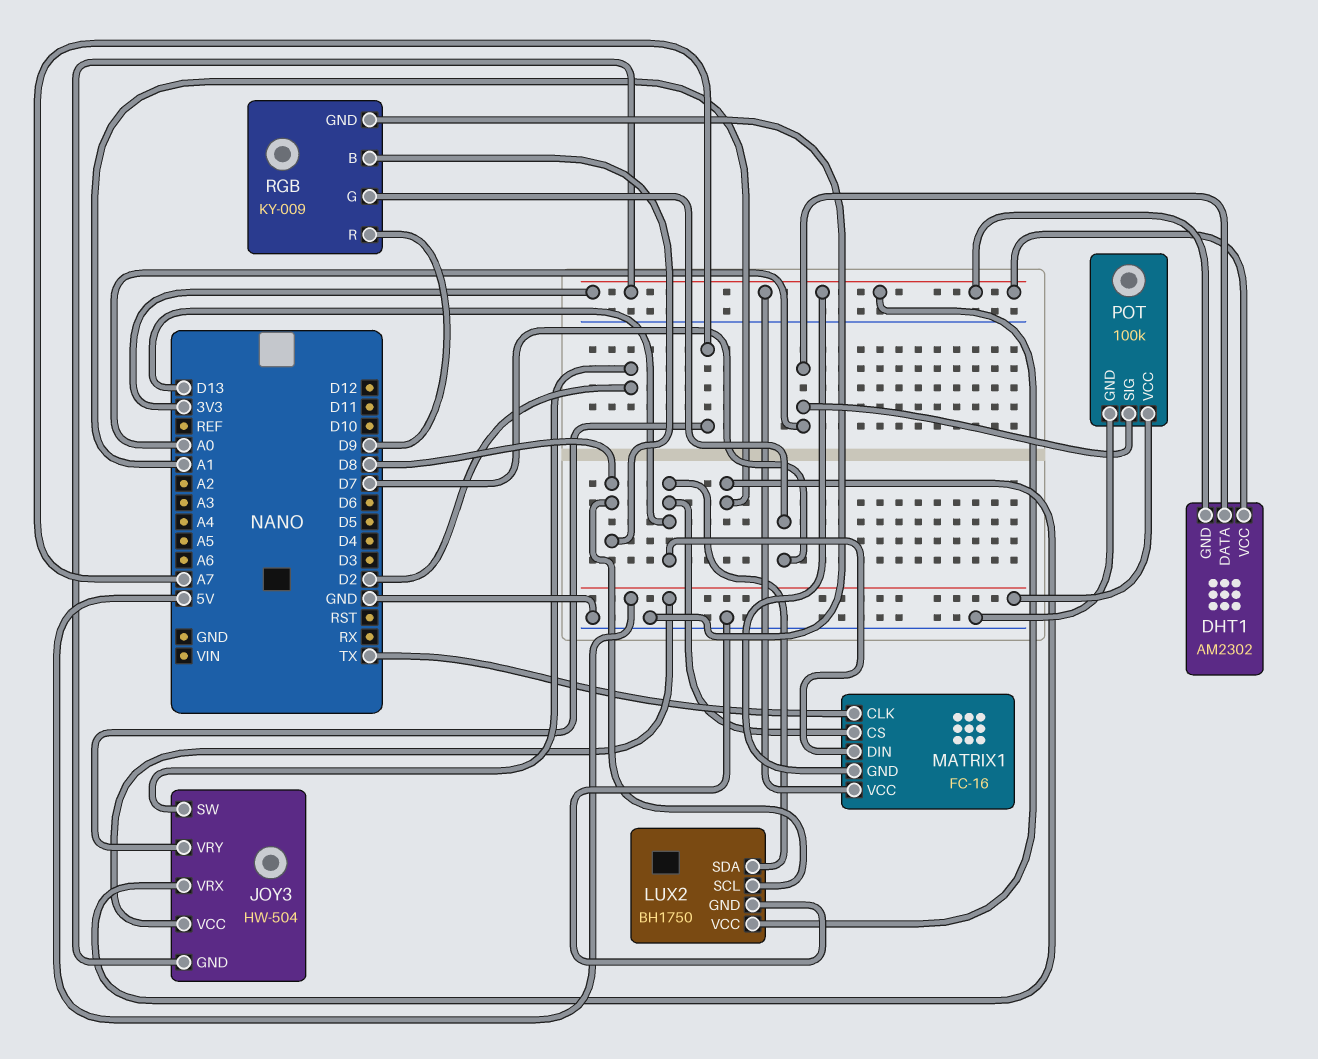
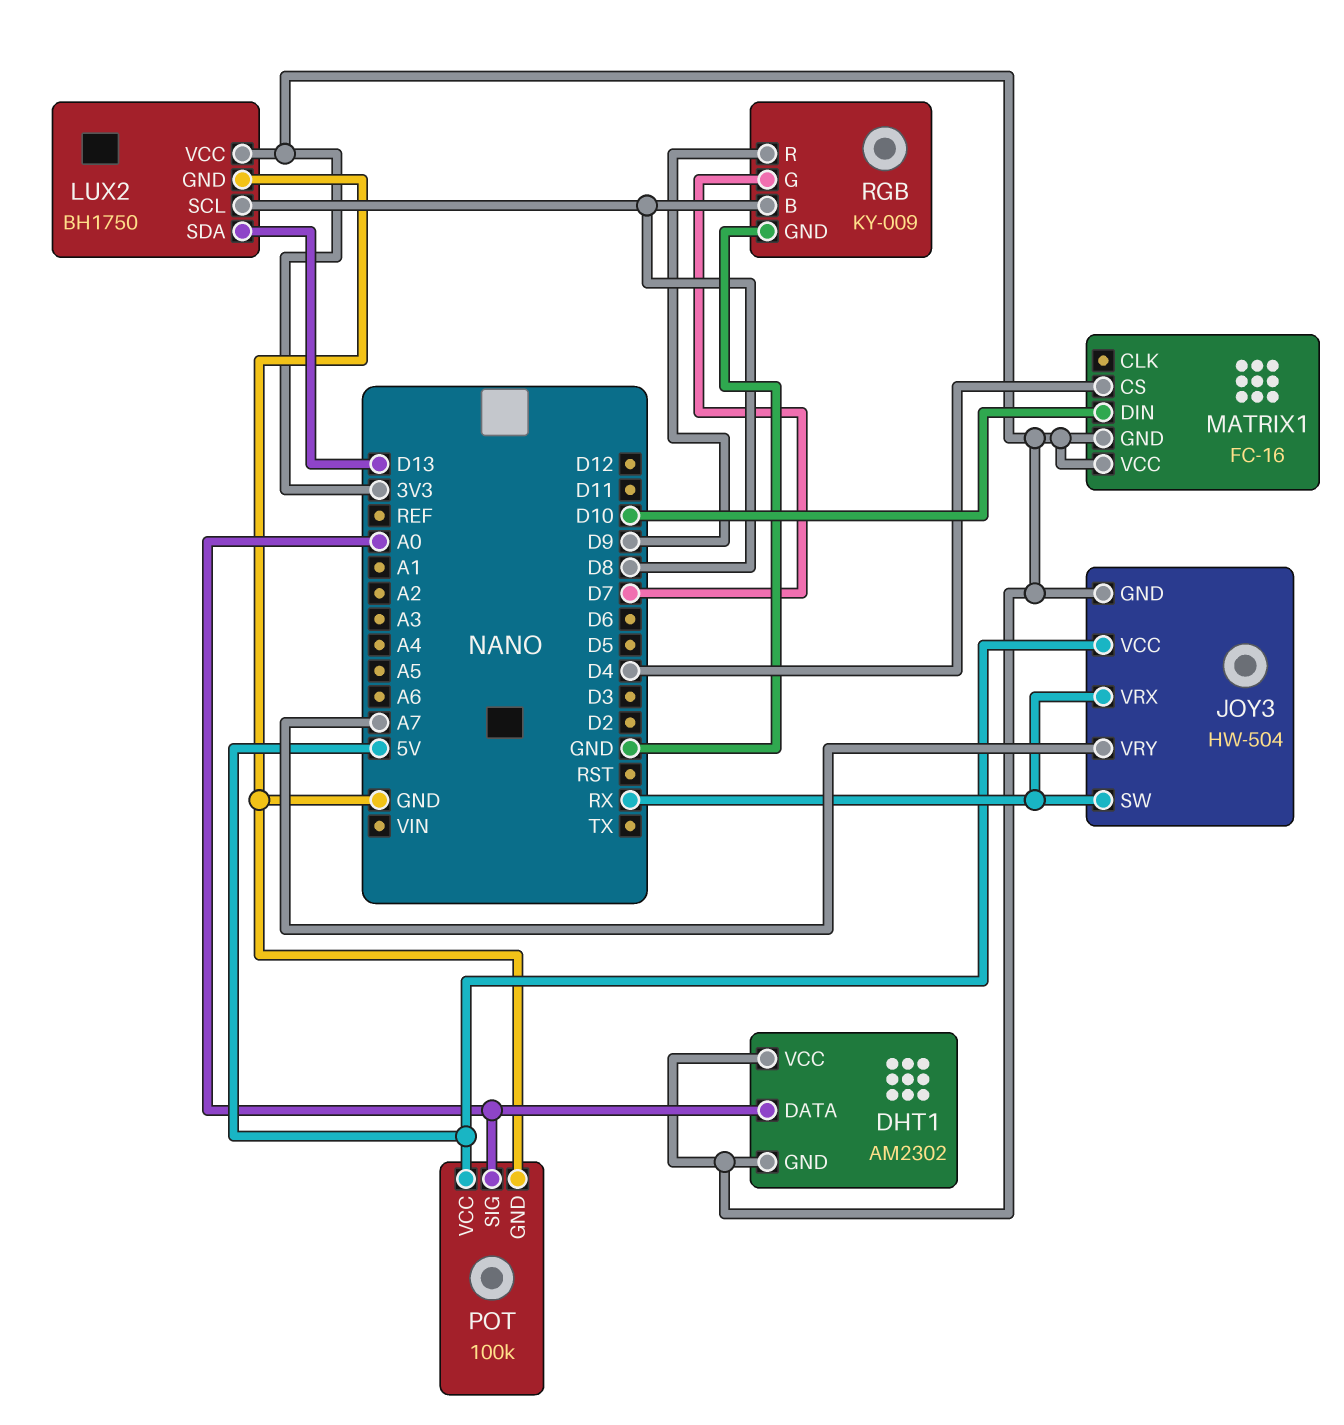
JOY3 pin SW: D2 -> RX
JOY3 pin VRX: A1 -> RX
MATRIX1 pin CLK: TX -> none
MATRIX1 pin CS: D13 -> D4
MATRIX1 pin DIN: D13 -> D10

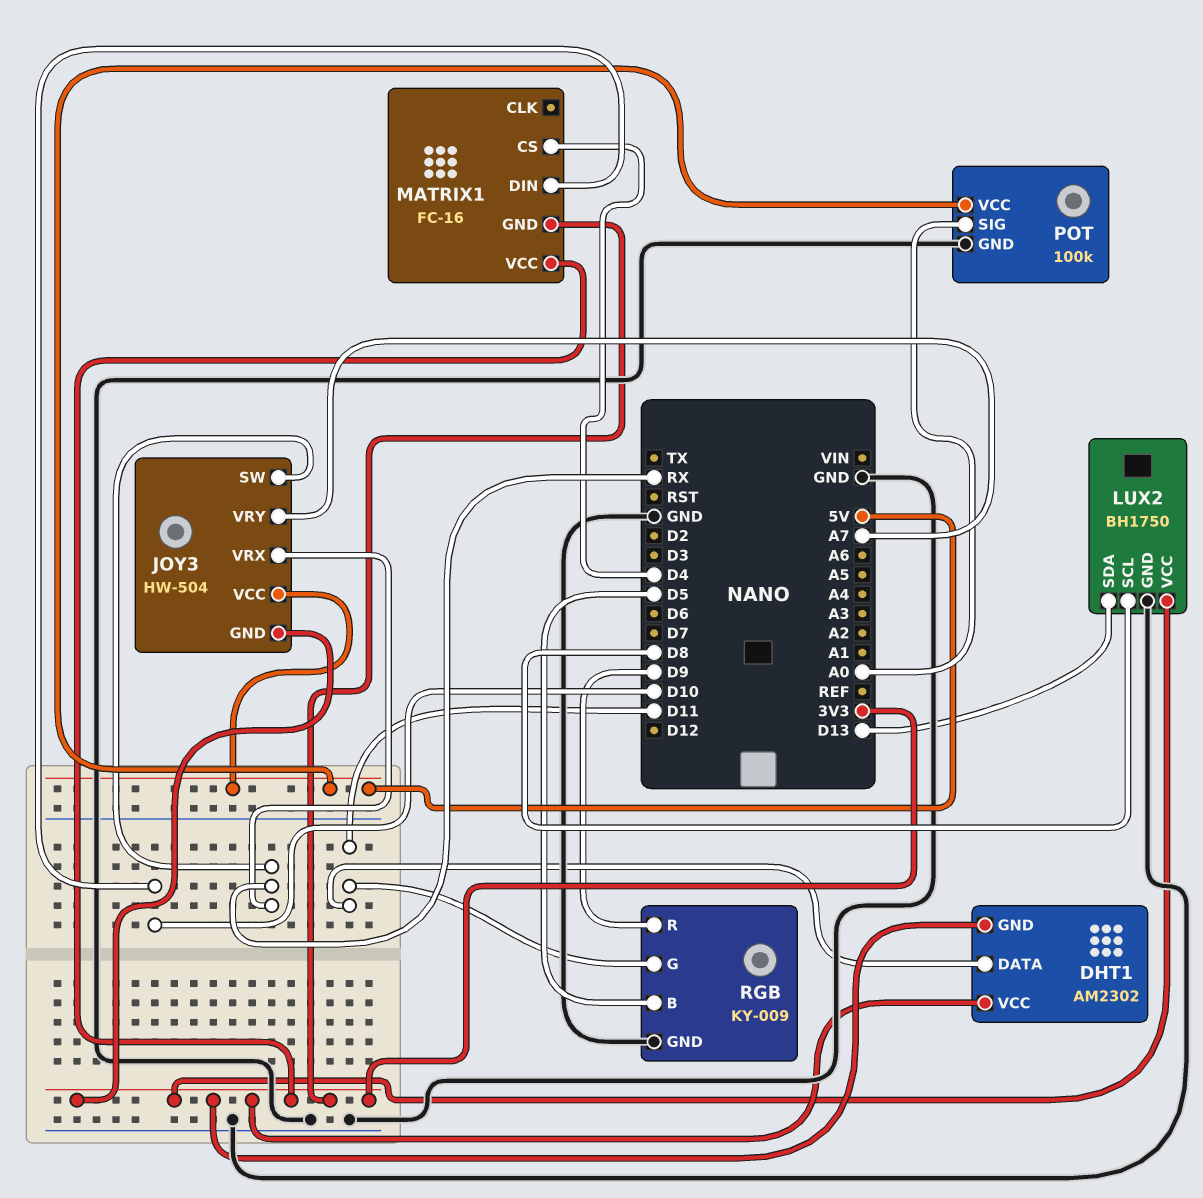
DHT1 pin DATA: A0 -> D11
RGB pin B: D8 -> D5
RGB pin G: D7 -> D11

